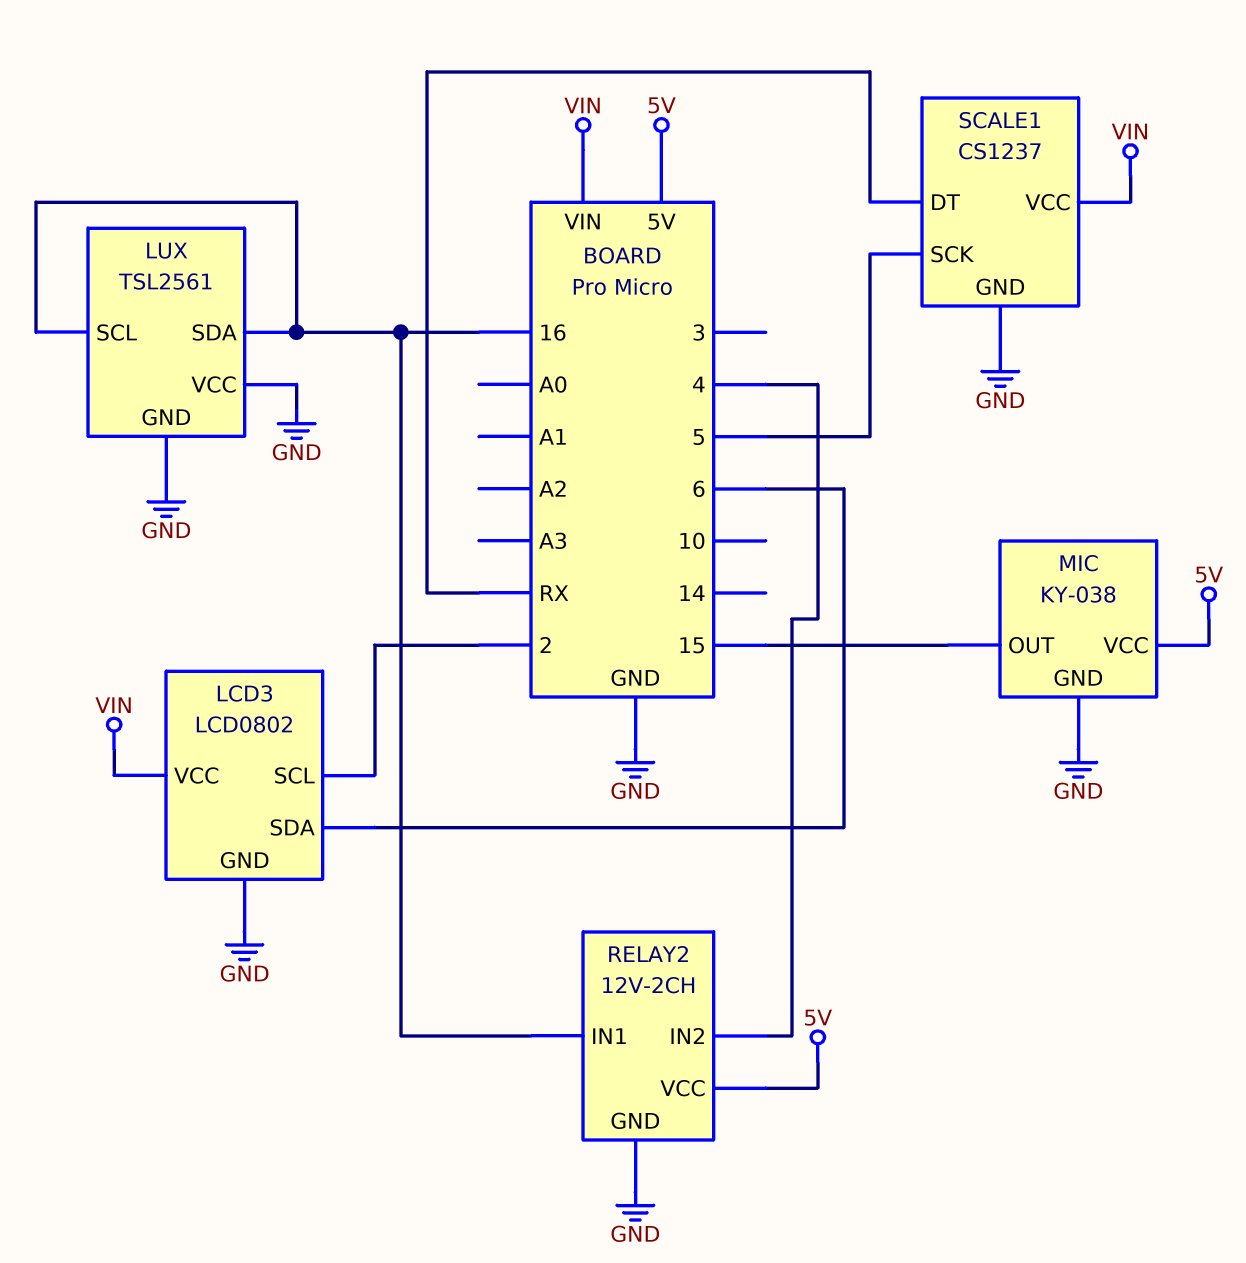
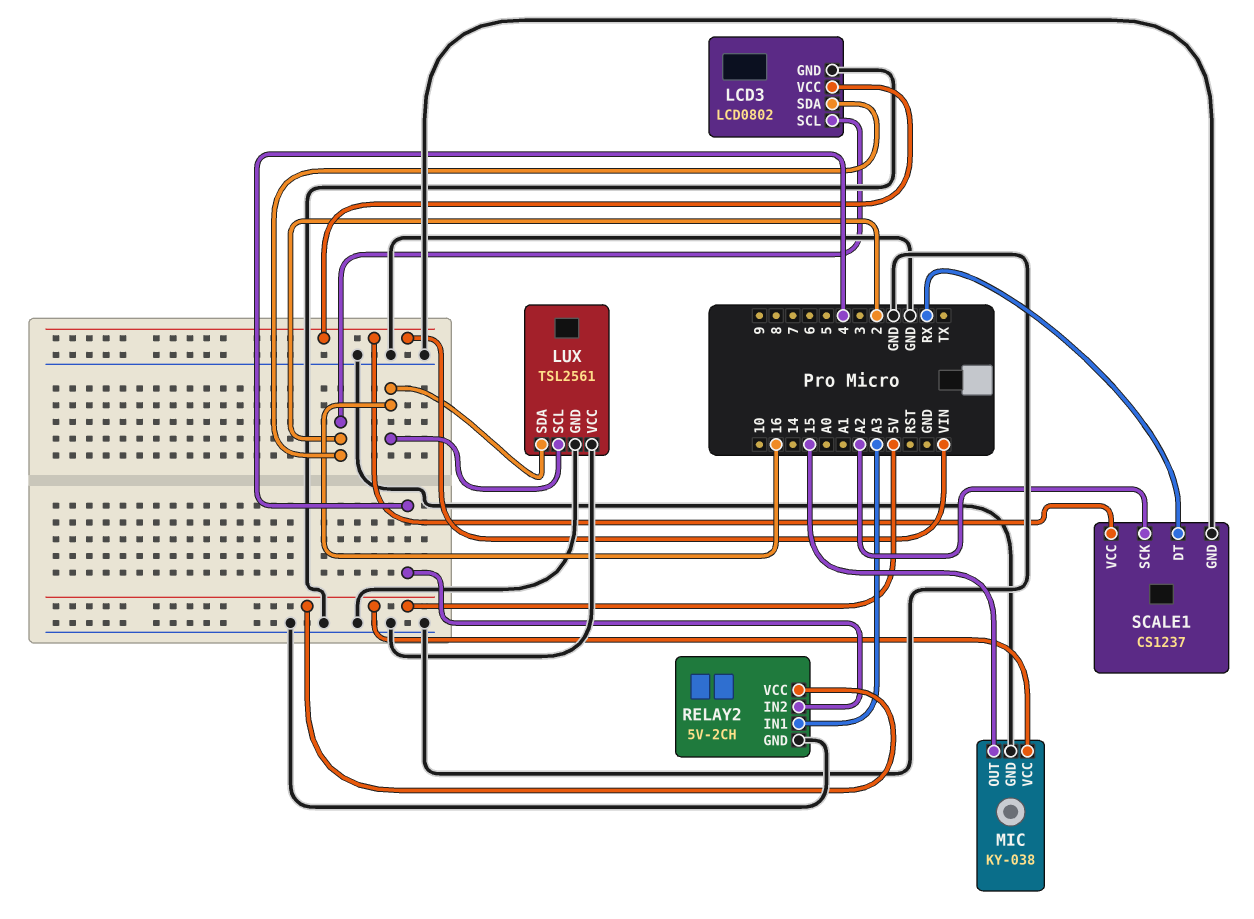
LCD3 pin SDA: 6 -> 2
RELAY2: 12V-2CH -> 5V-2CH
RELAY2 pin IN1: 16 -> A3
SCALE1 pin SCK: 5 -> A2

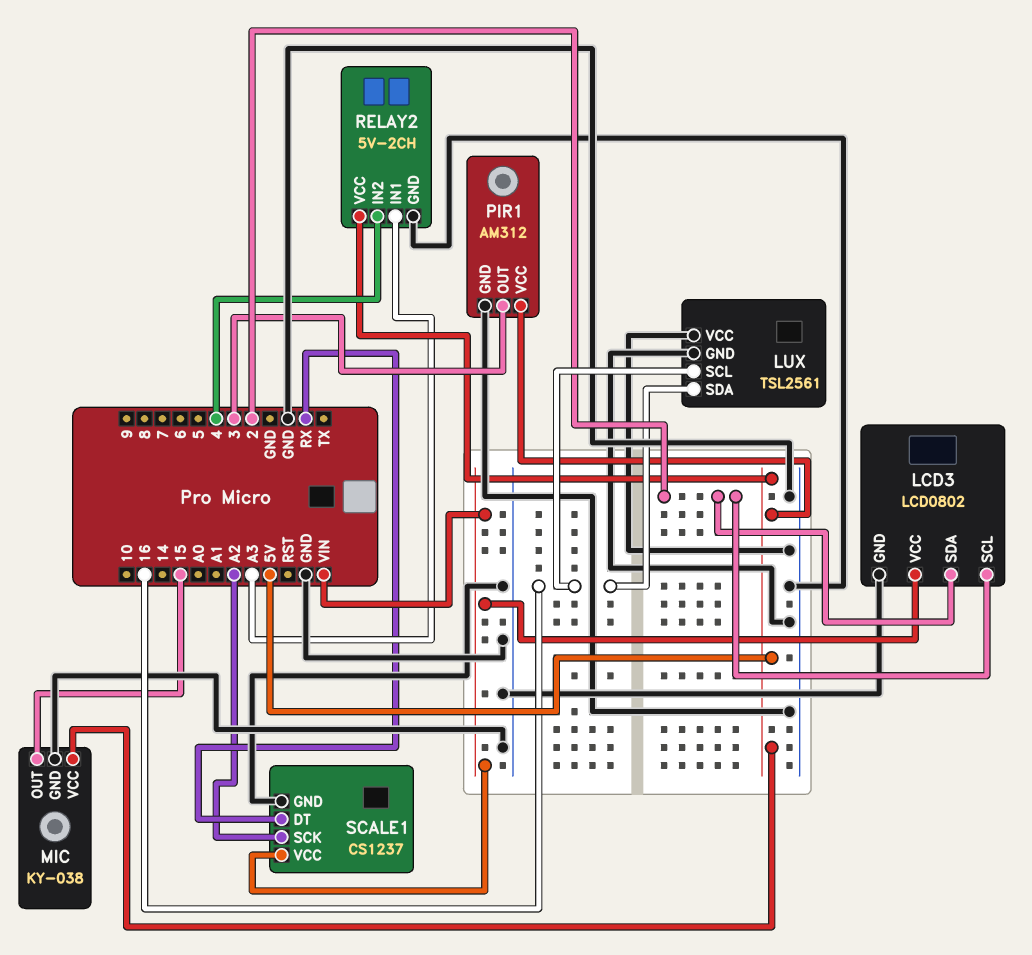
PIR1: none -> AM312
PIR1 pin GND: none -> GND
PIR1 pin OUT: none -> 3
PIR1 pin VCC: none -> 5V

